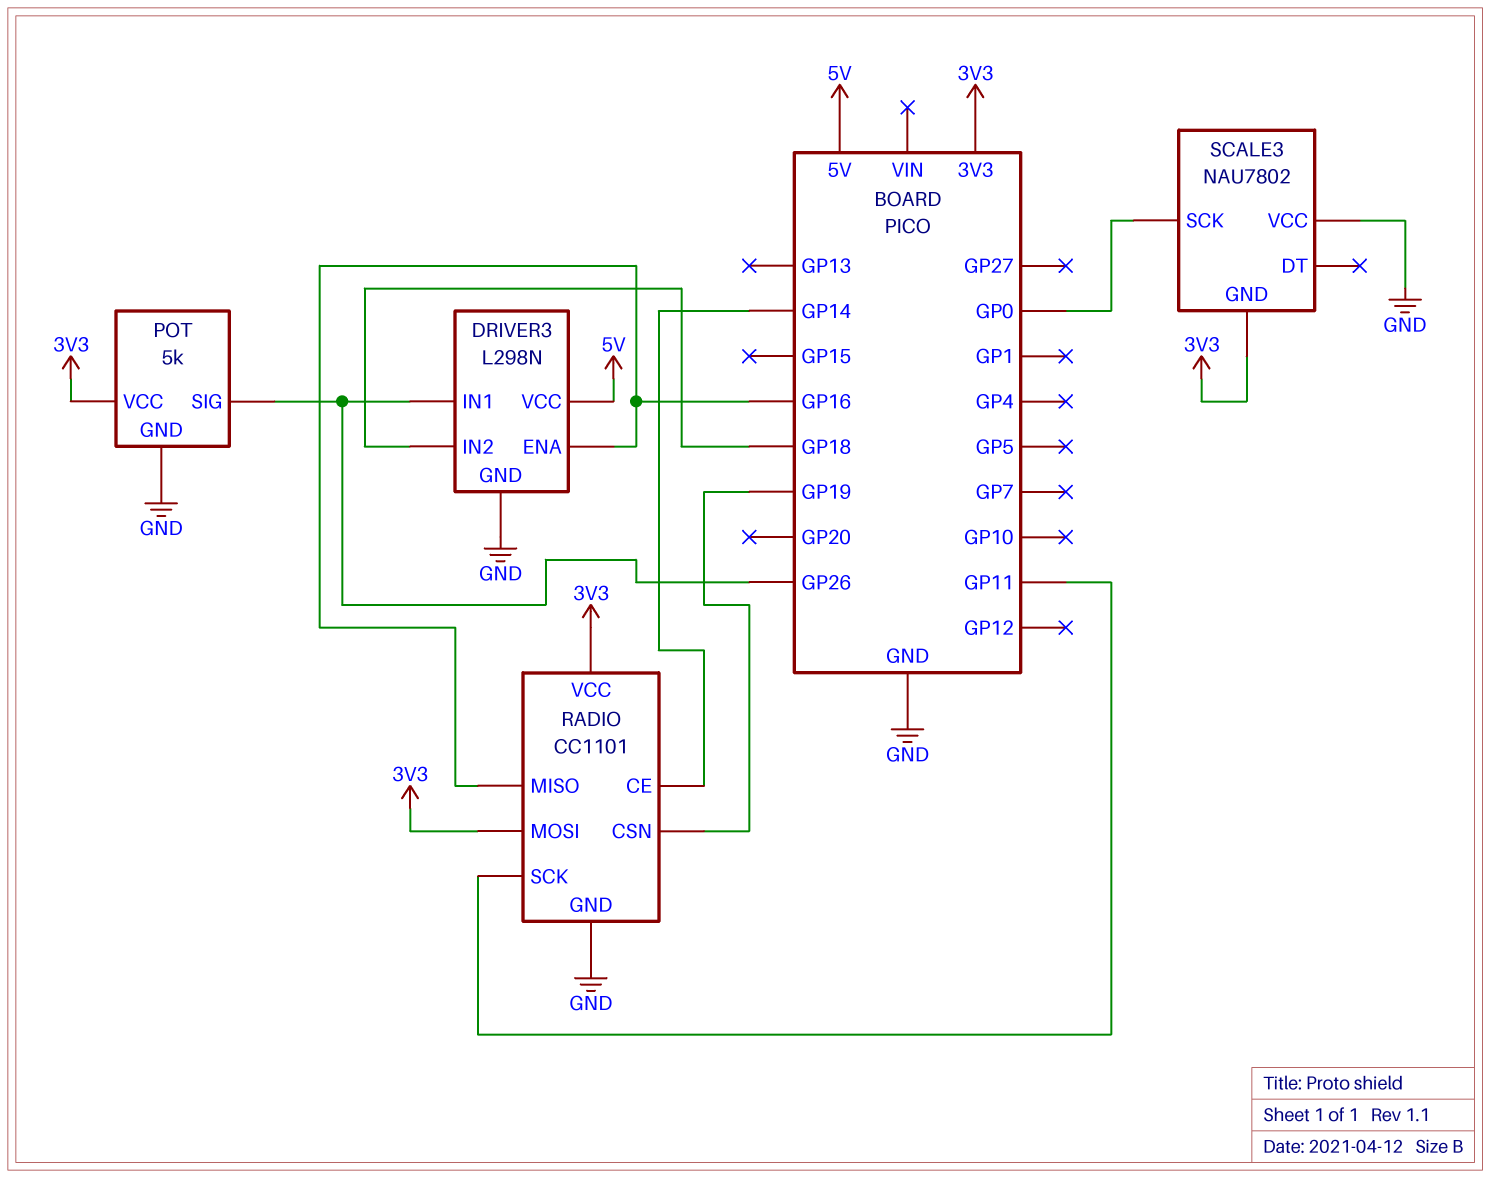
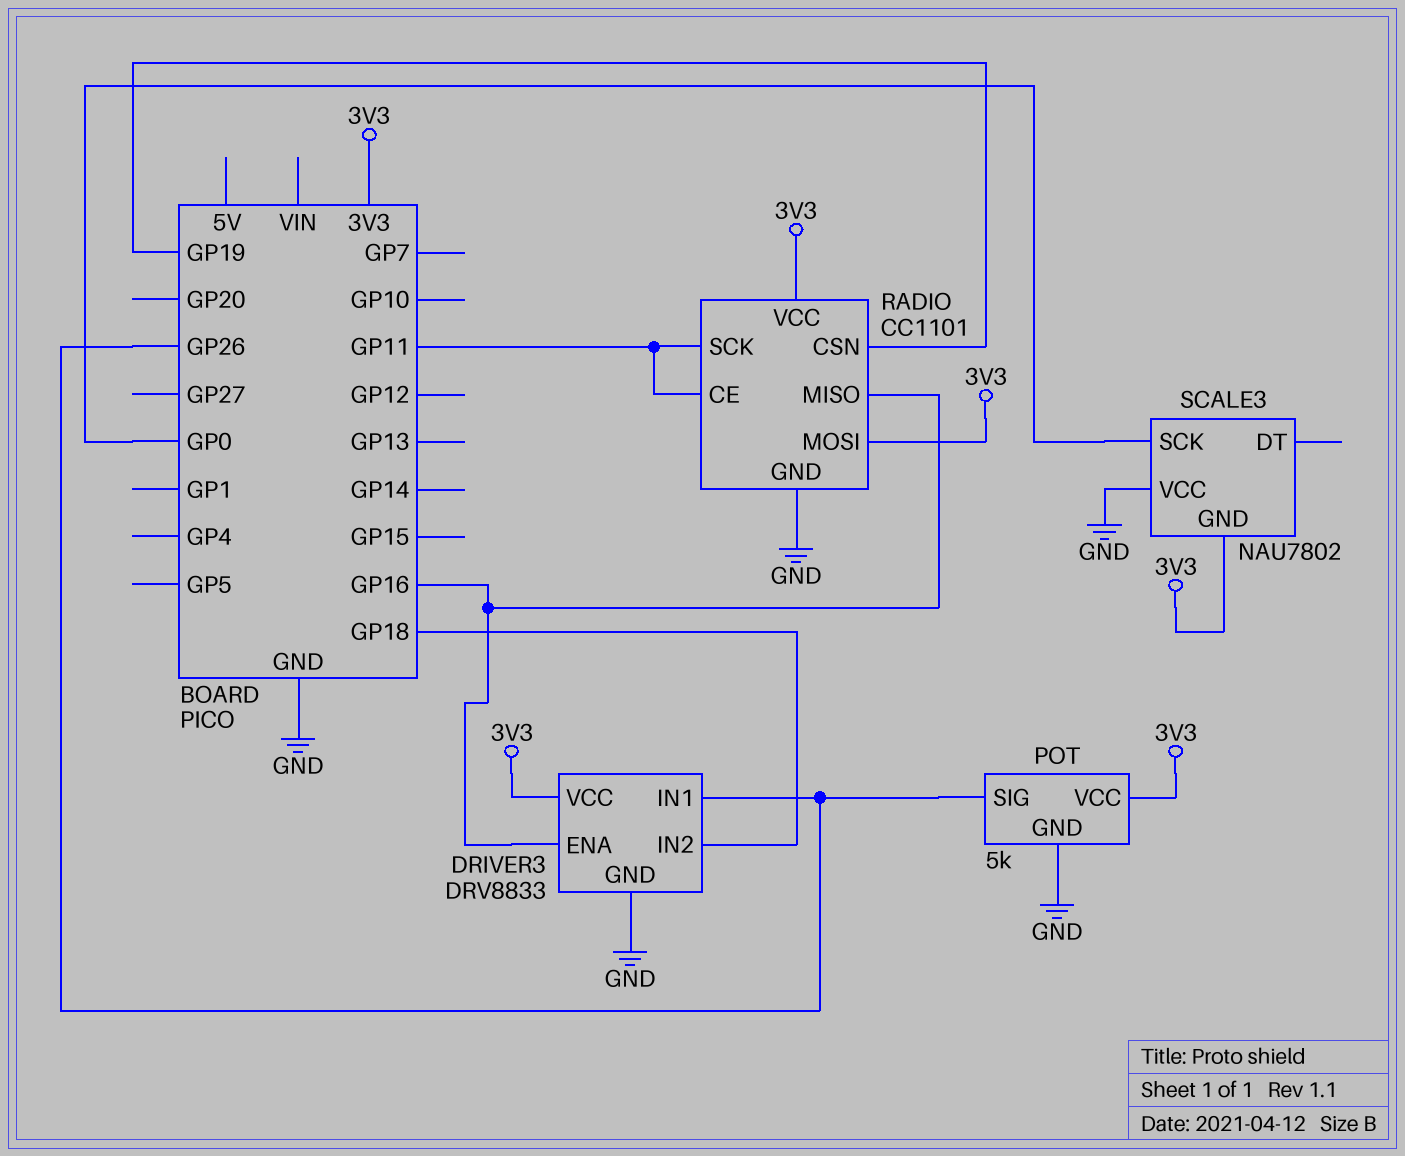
DRIVER3: L298N -> DRV8833
DRIVER3 pin VCC: 5V -> 3V3
RADIO pin CE: GP14 -> GP11

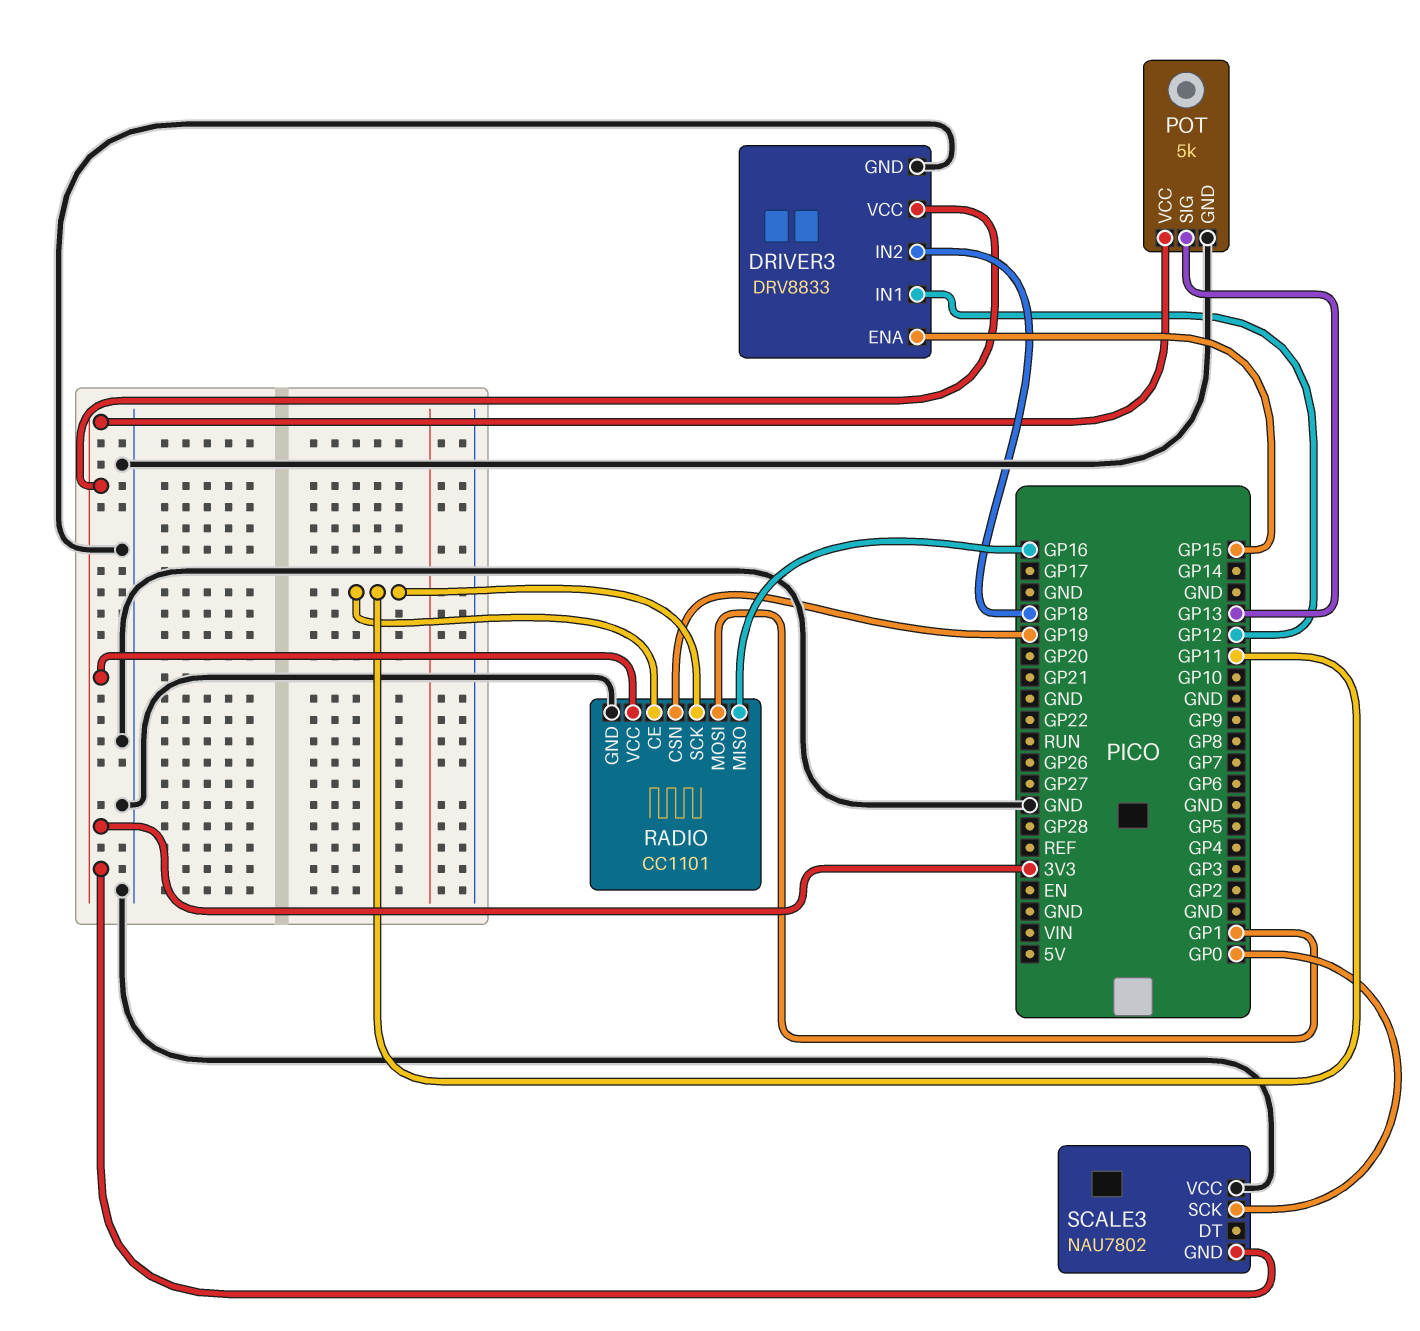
DRIVER3 pin ENA: GP16 -> GP15
DRIVER3 pin IN1: GP26 -> GP12
POT pin SIG: GP26 -> GP13
RADIO pin MOSI: 3V3 -> GP1

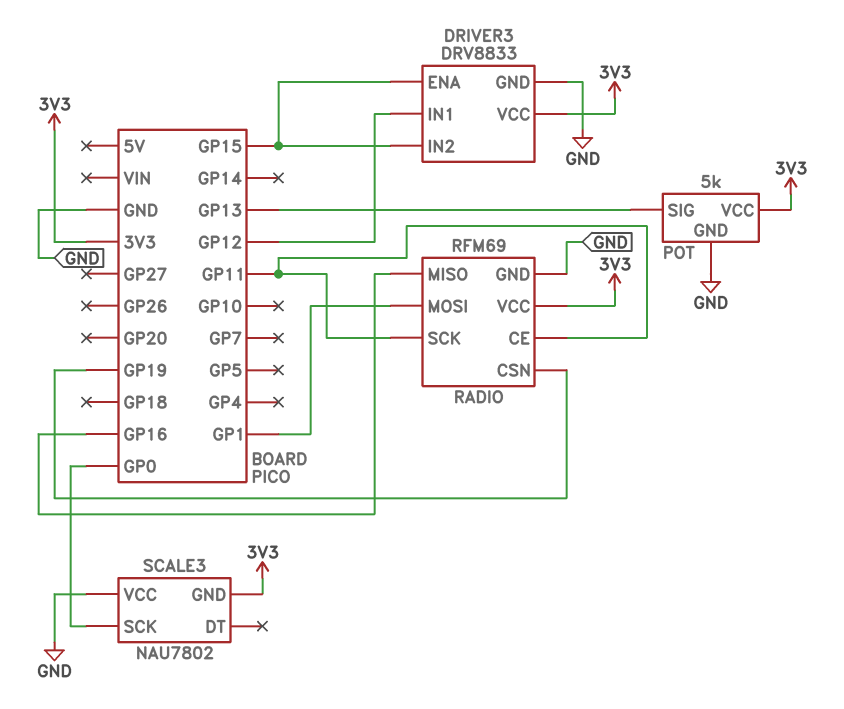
DRIVER3 pin IN2: GP18 -> GP15
RADIO: CC1101 -> RFM69

